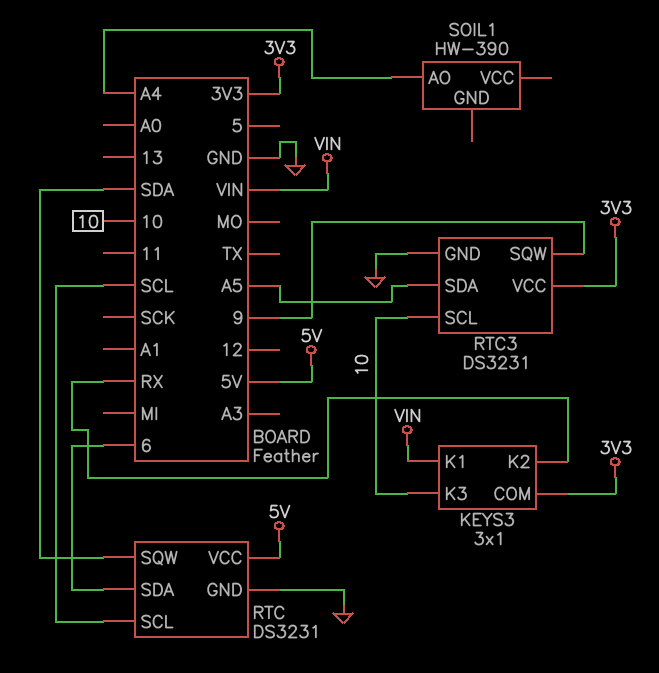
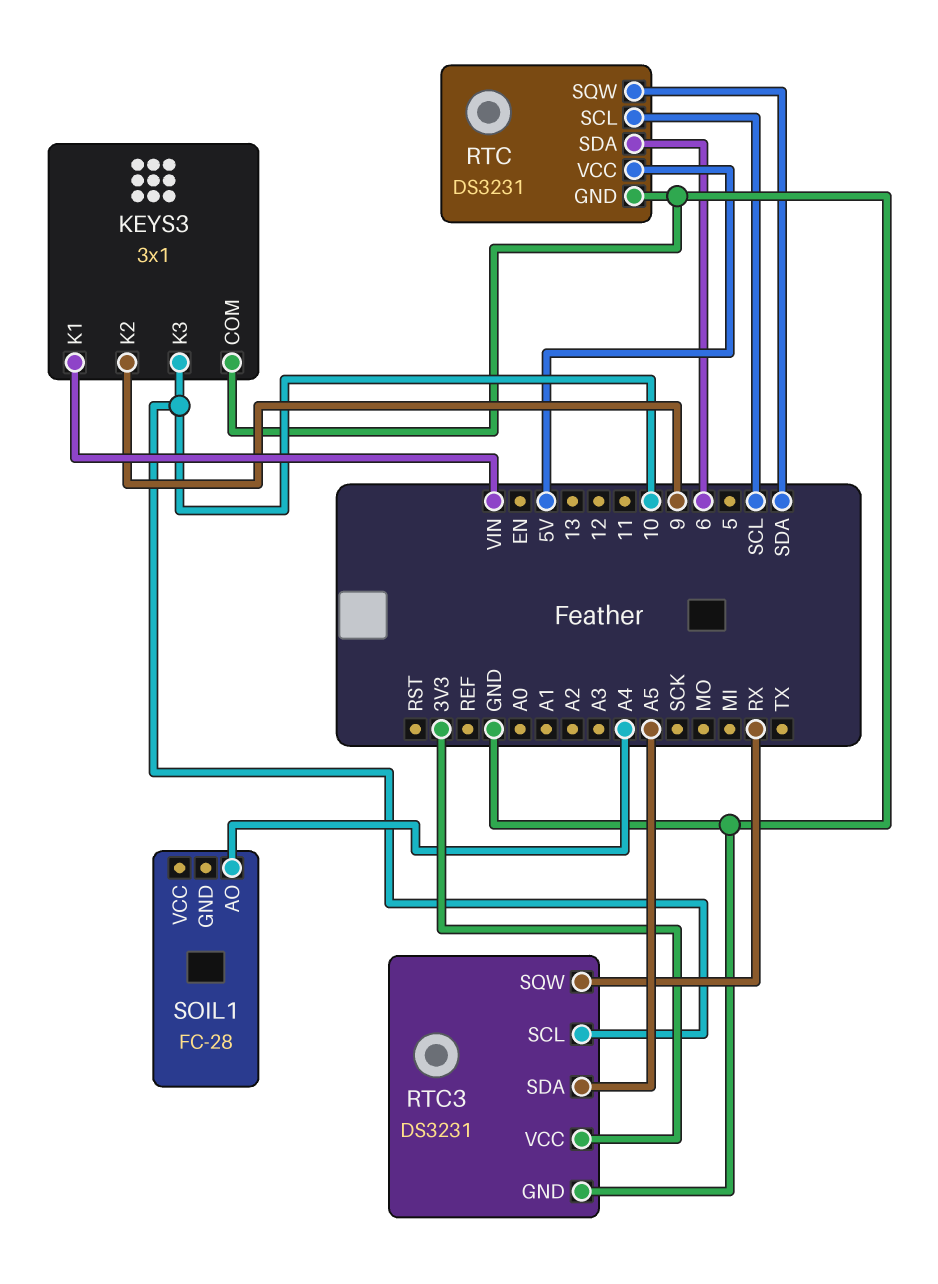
KEYS3 pin COM: 3V3 -> GND
KEYS3 pin K2: RX -> 9
RTC3 pin SQW: 9 -> RX
SOIL1: HW-390 -> FC-28

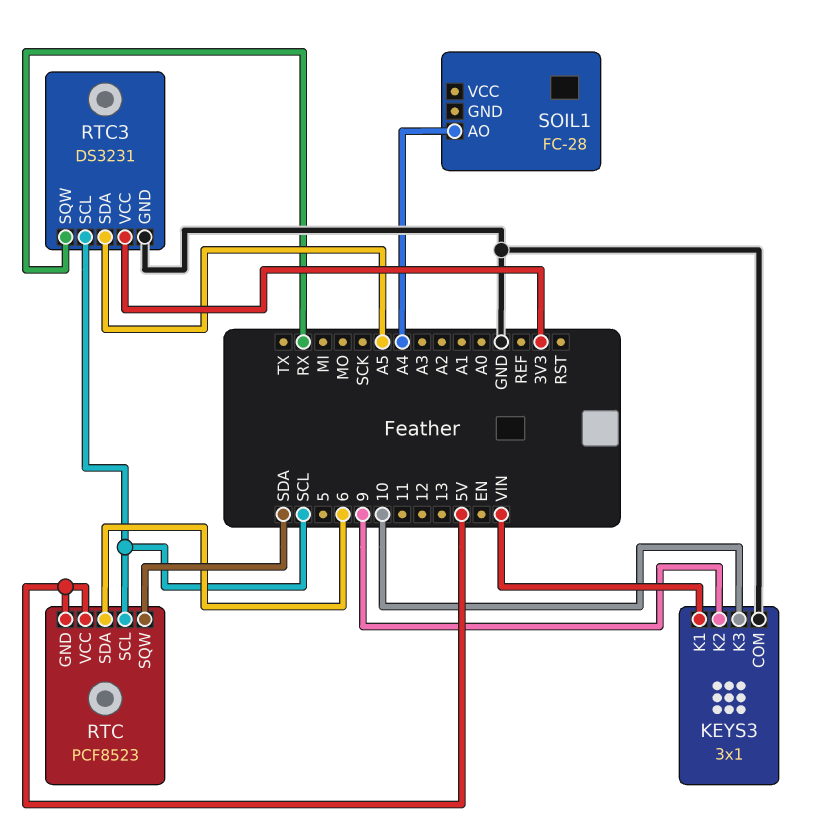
RTC: DS3231 -> PCF8523
RTC pin GND: GND -> 5V
RTC3 pin SCL: 10 -> SCL

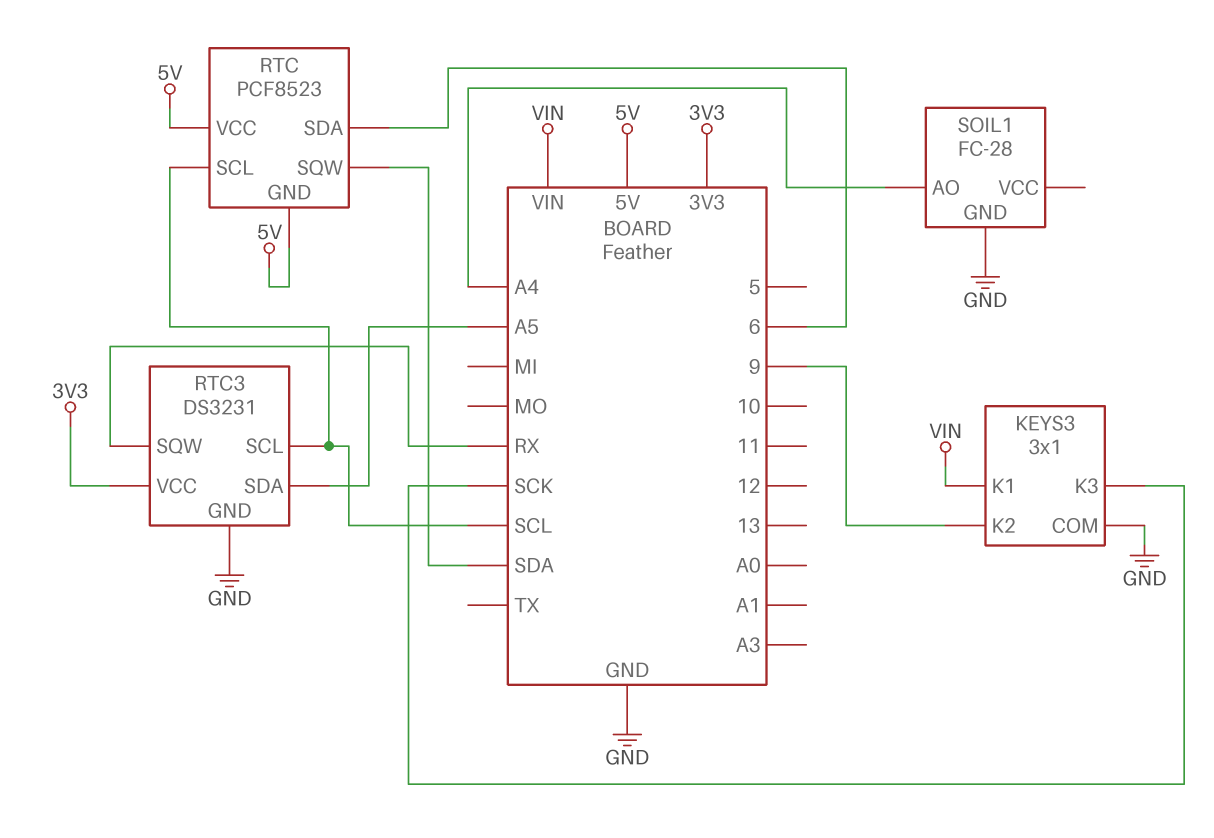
KEYS3 pin K3: 10 -> SCK
SOIL1 pin GND: none -> GND

